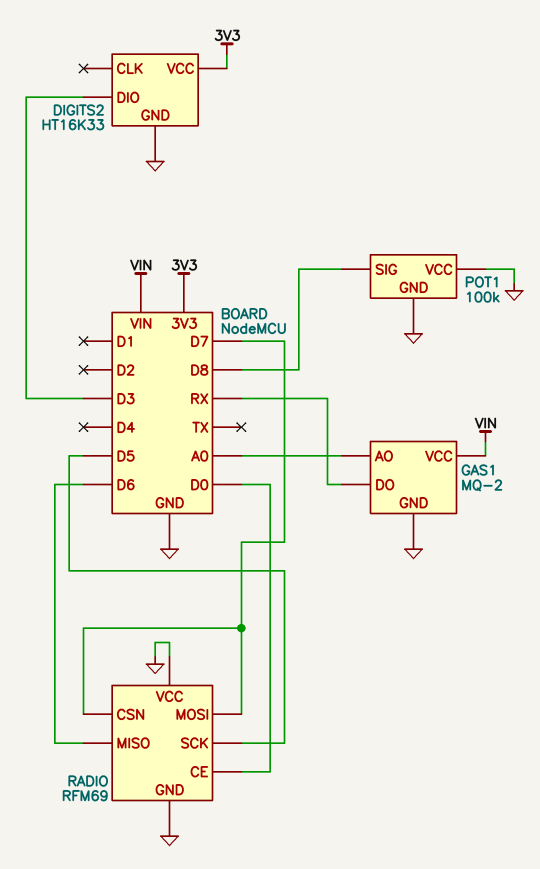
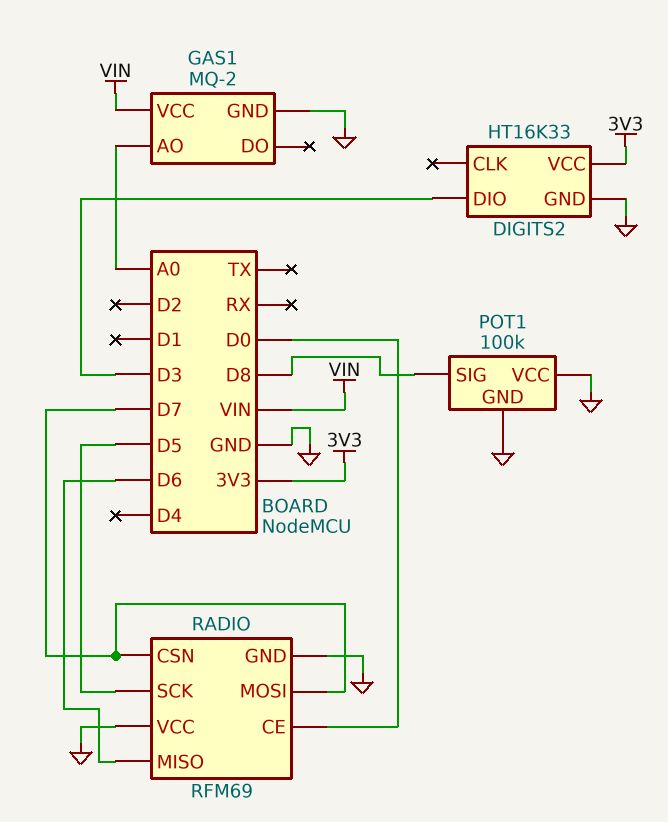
GAS1 pin DO: RX -> none

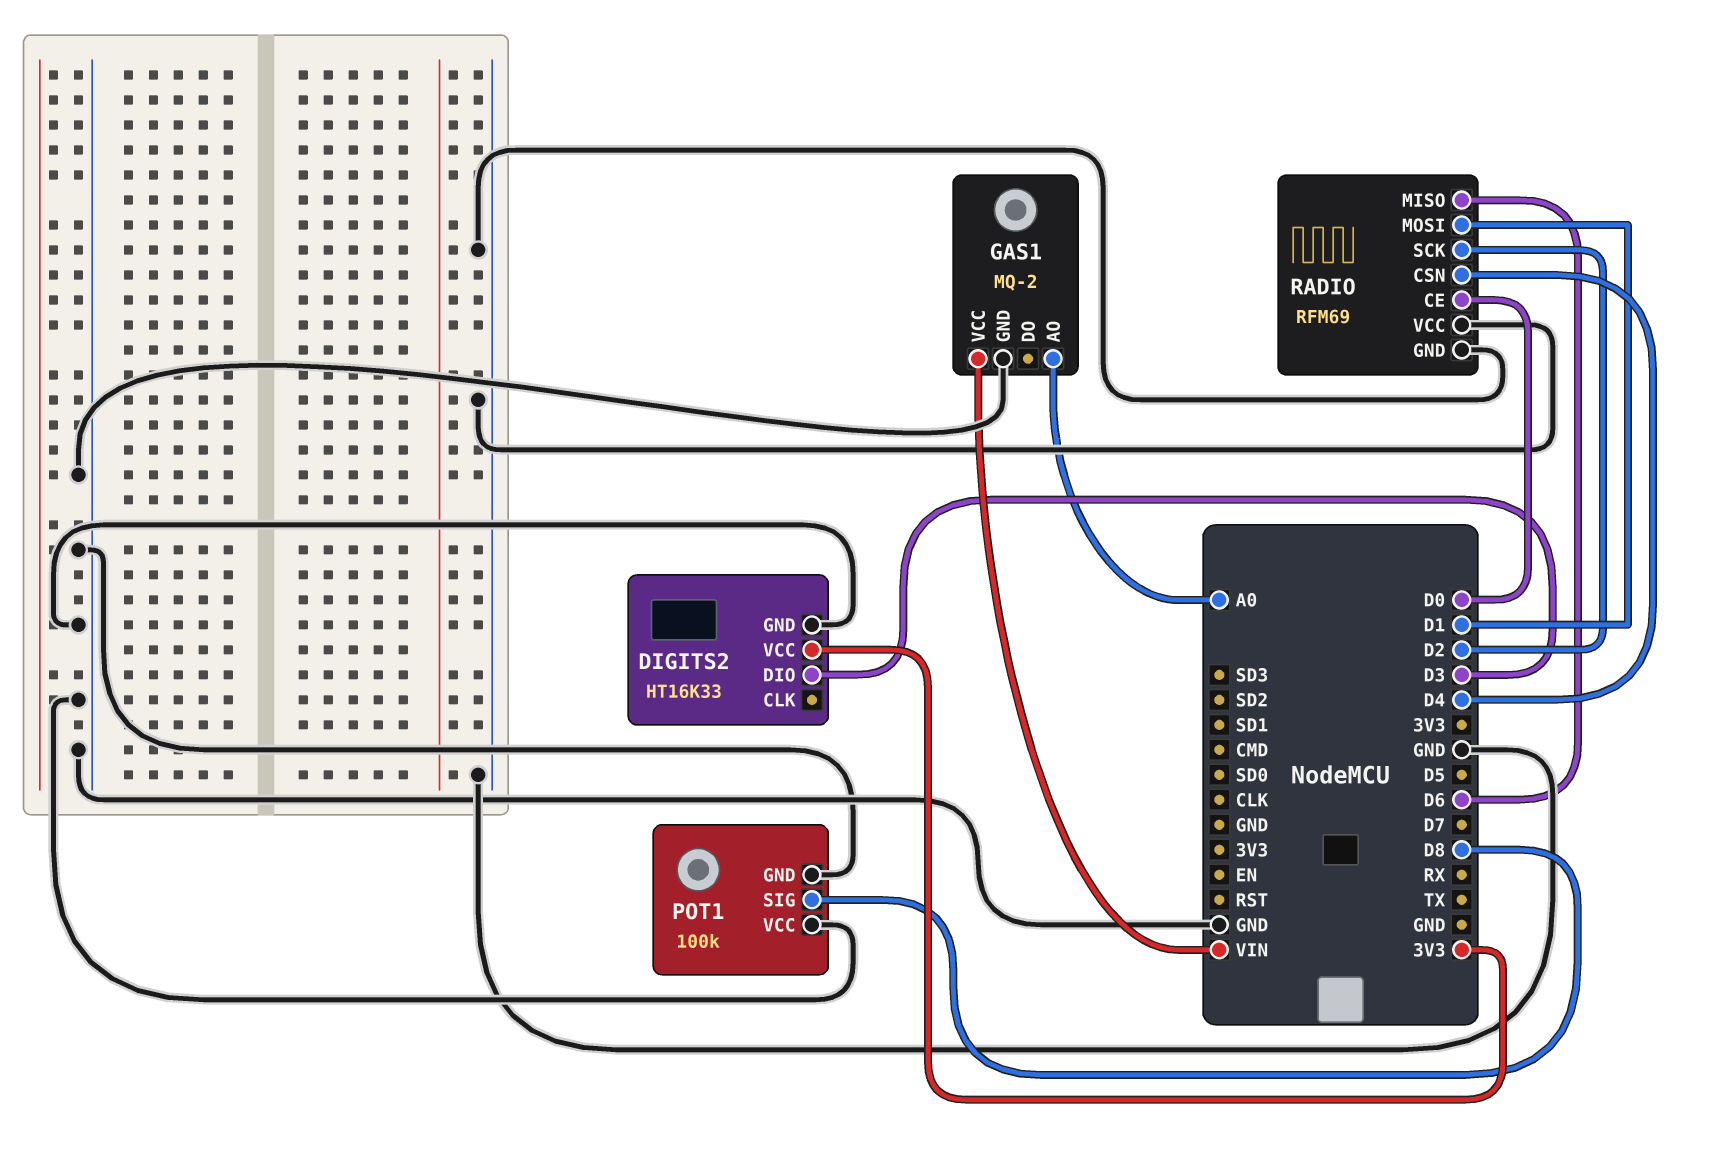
RADIO pin CSN: D7 -> D4
RADIO pin MOSI: D7 -> D1
RADIO pin SCK: D5 -> D2

